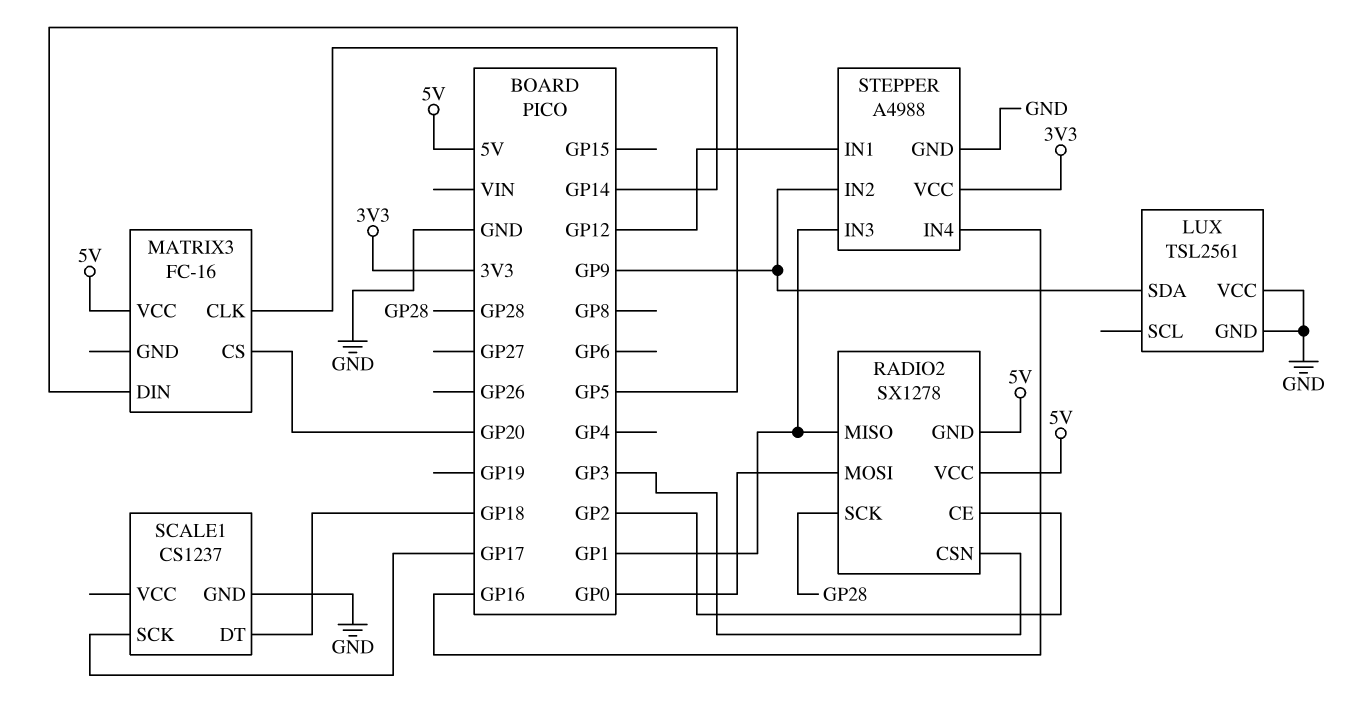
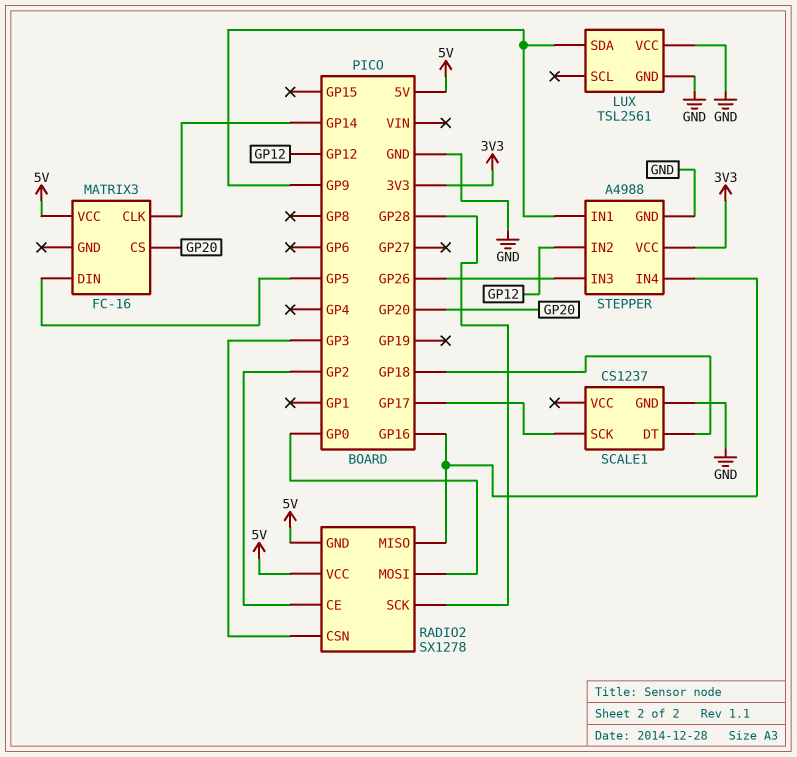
RADIO2 pin MISO: GP1 -> GP16
STEPPER pin IN1: GP12 -> GP9
STEPPER pin IN2: GP9 -> GP12
STEPPER pin IN3: GP1 -> GP26

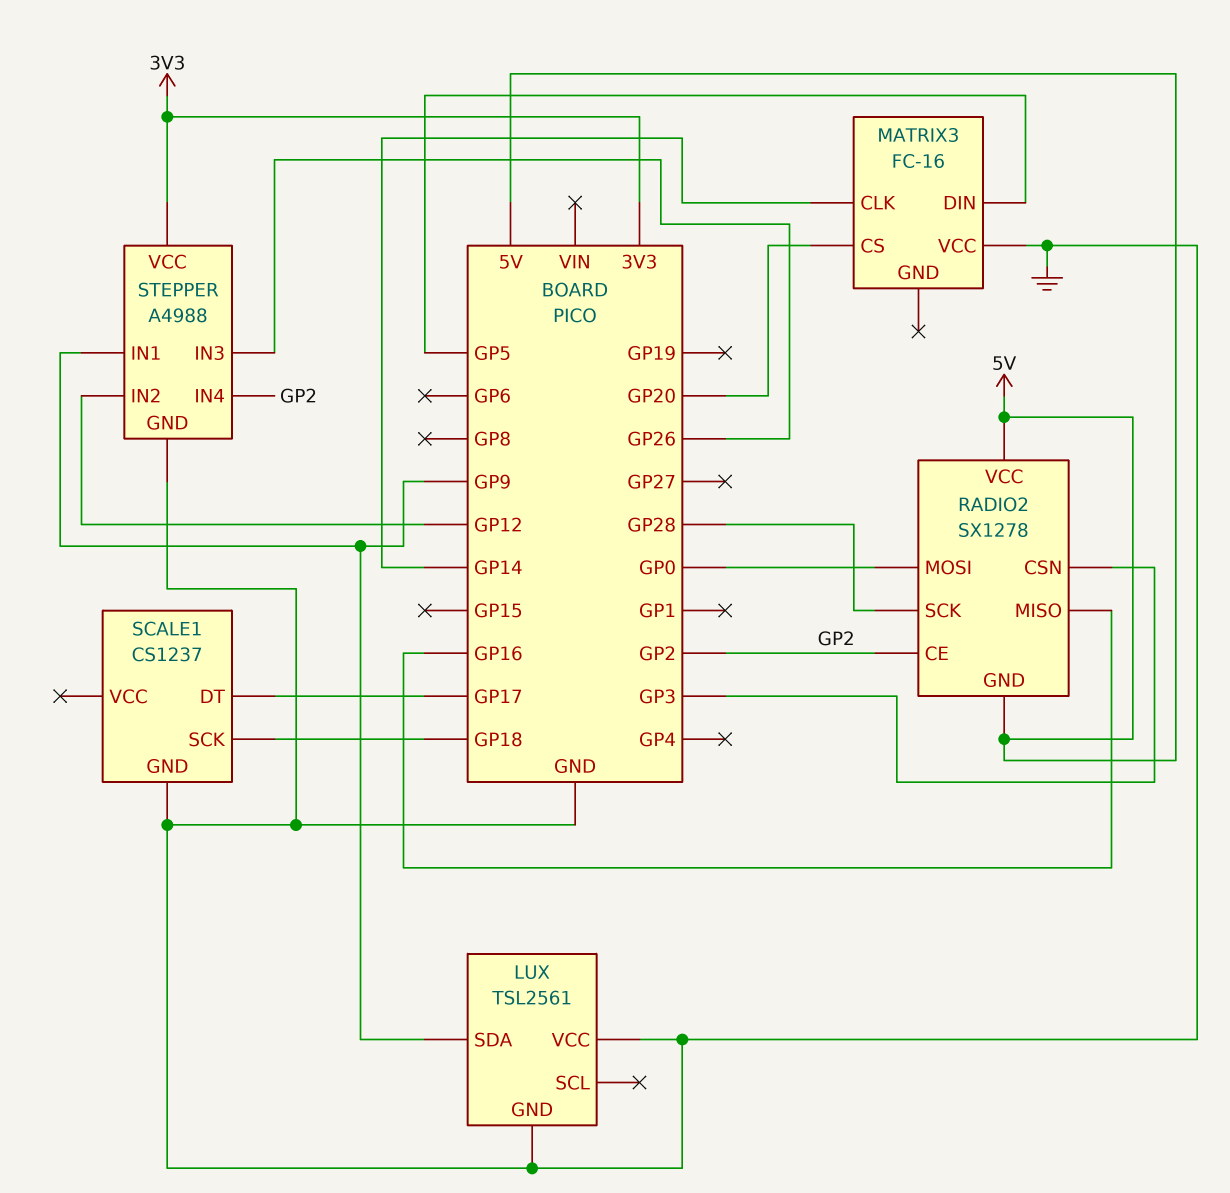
MATRIX3 pin VCC: 5V -> GND
SCALE1 pin DT: GP18 -> GP17
SCALE1 pin SCK: GP17 -> GP18
STEPPER pin IN4: GP16 -> GP2

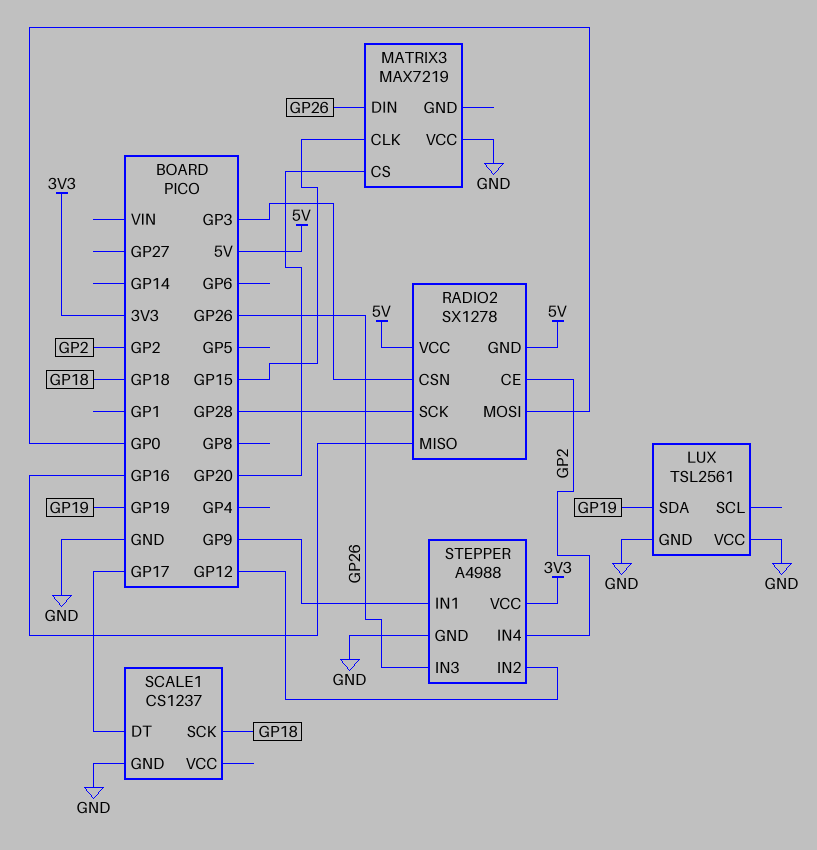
LUX pin SDA: GP9 -> GP19
MATRIX3: FC-16 -> MAX7219
MATRIX3 pin CLK: GP14 -> GP15
MATRIX3 pin DIN: GP5 -> GP26

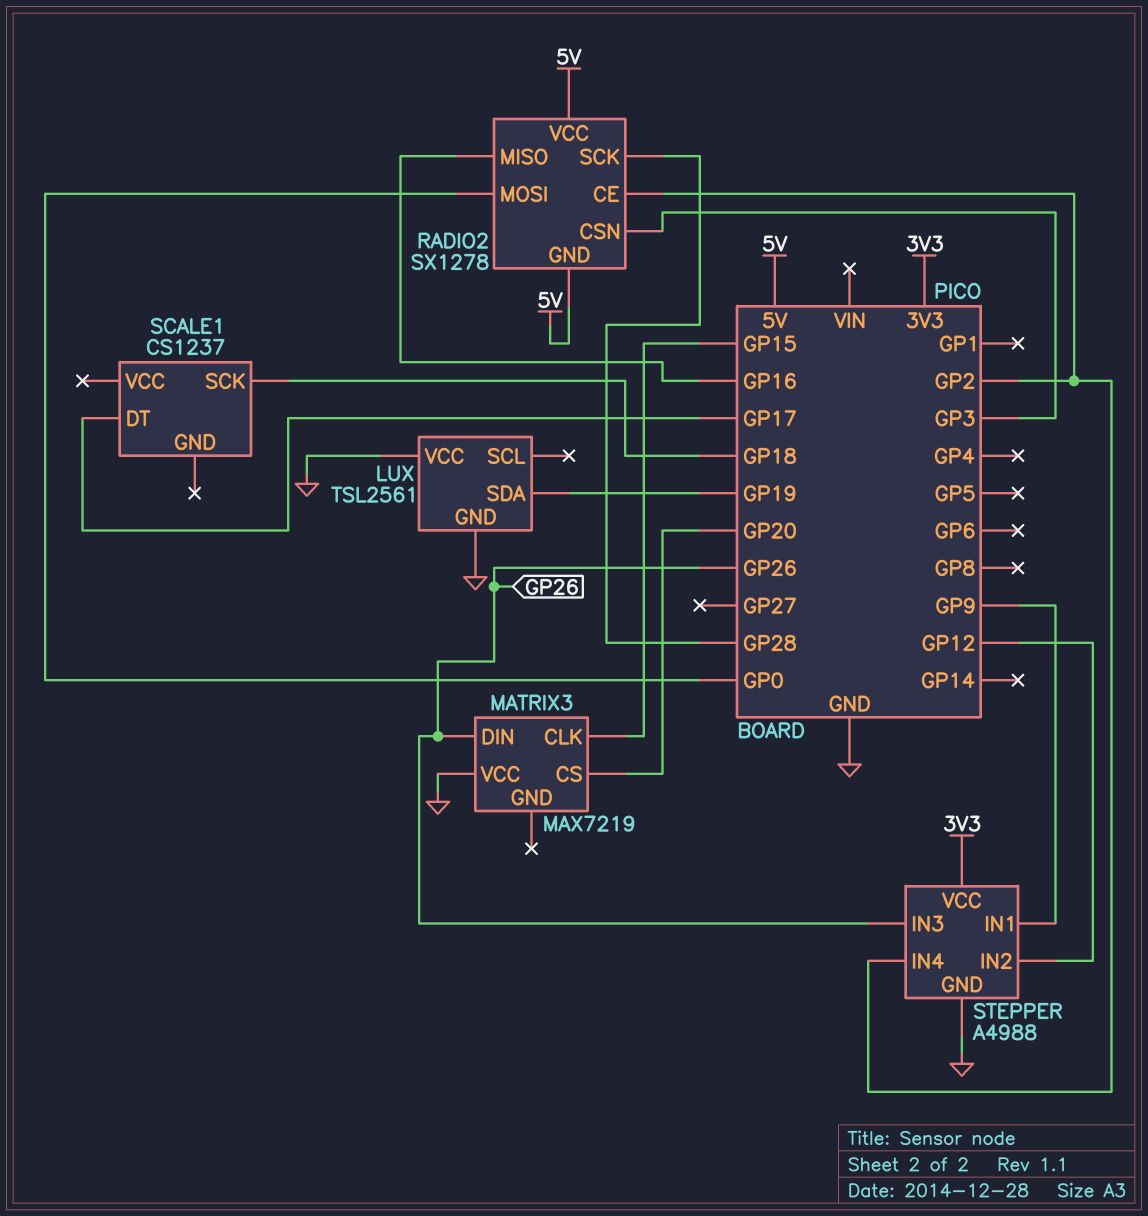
SCALE1 pin GND: GND -> none

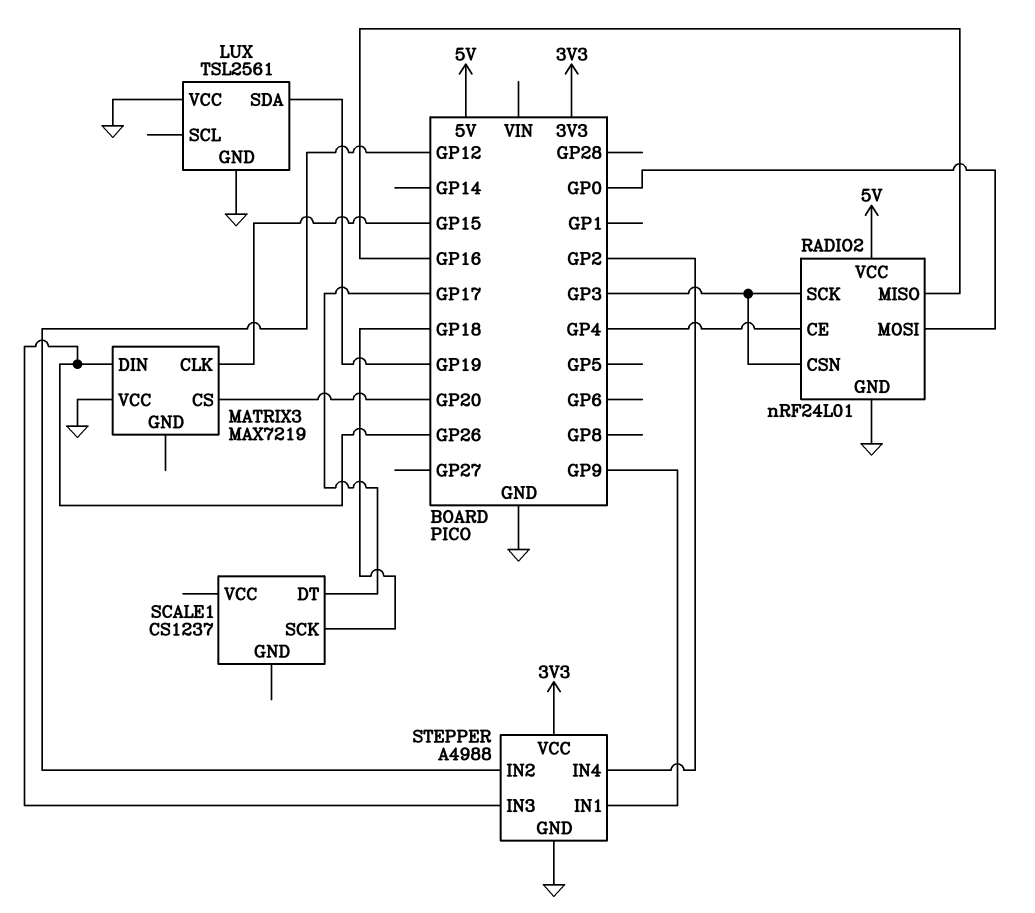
RADIO2: SX1278 -> nRF24L01
RADIO2 pin CE: GP2 -> GP4
RADIO2 pin GND: 5V -> GND
RADIO2 pin SCK: GP28 -> GP3

